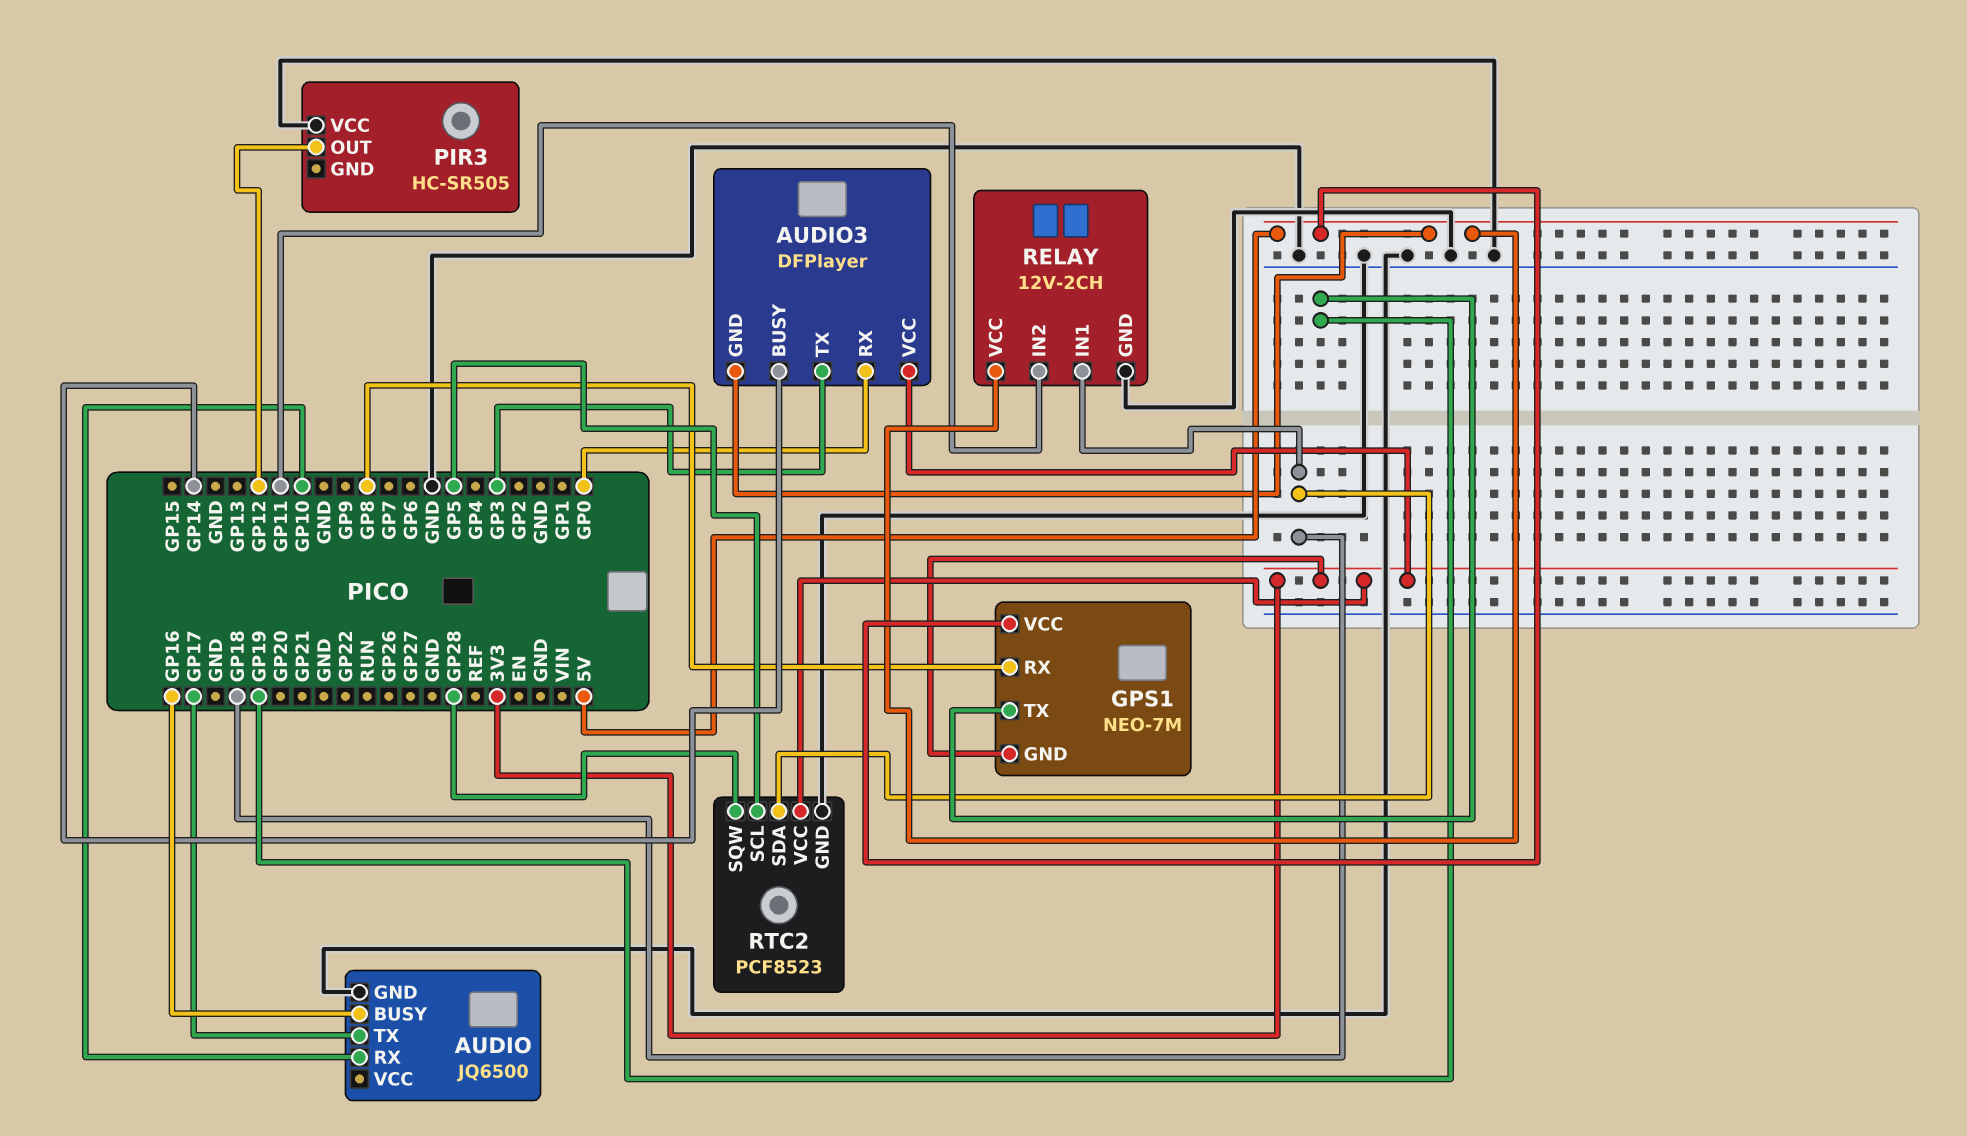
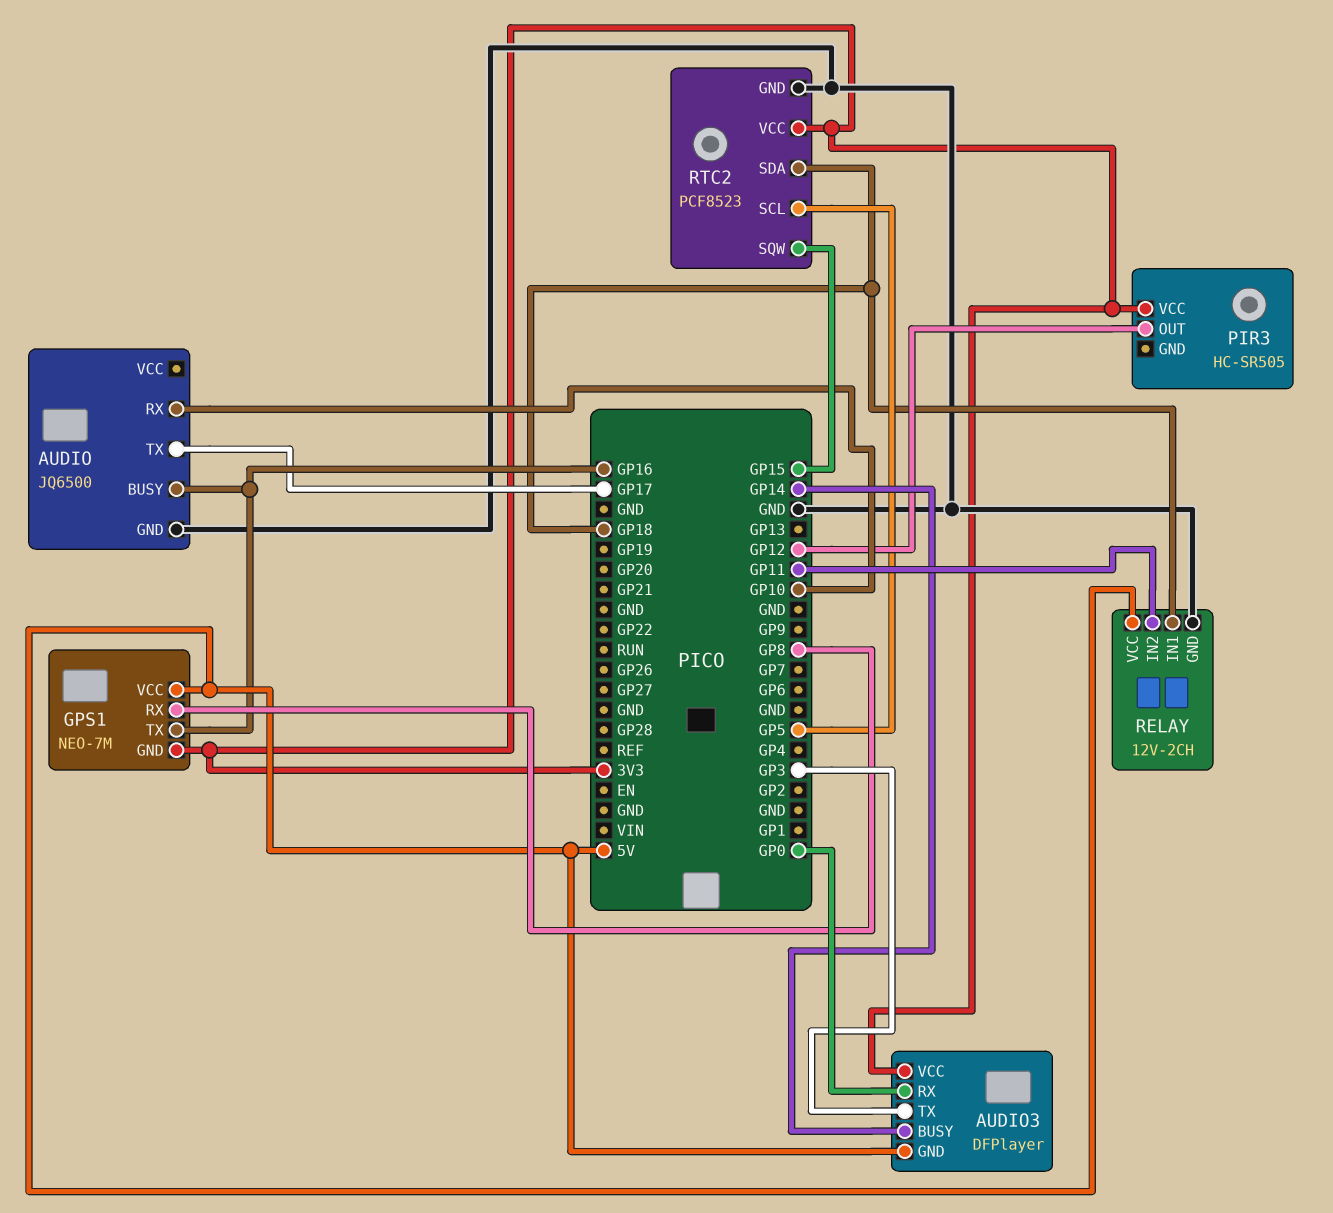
GPS1 pin TX: GP19 -> GP16
PIR3 pin VCC: GND -> 3V3
RTC2 pin SQW: GP28 -> GP15

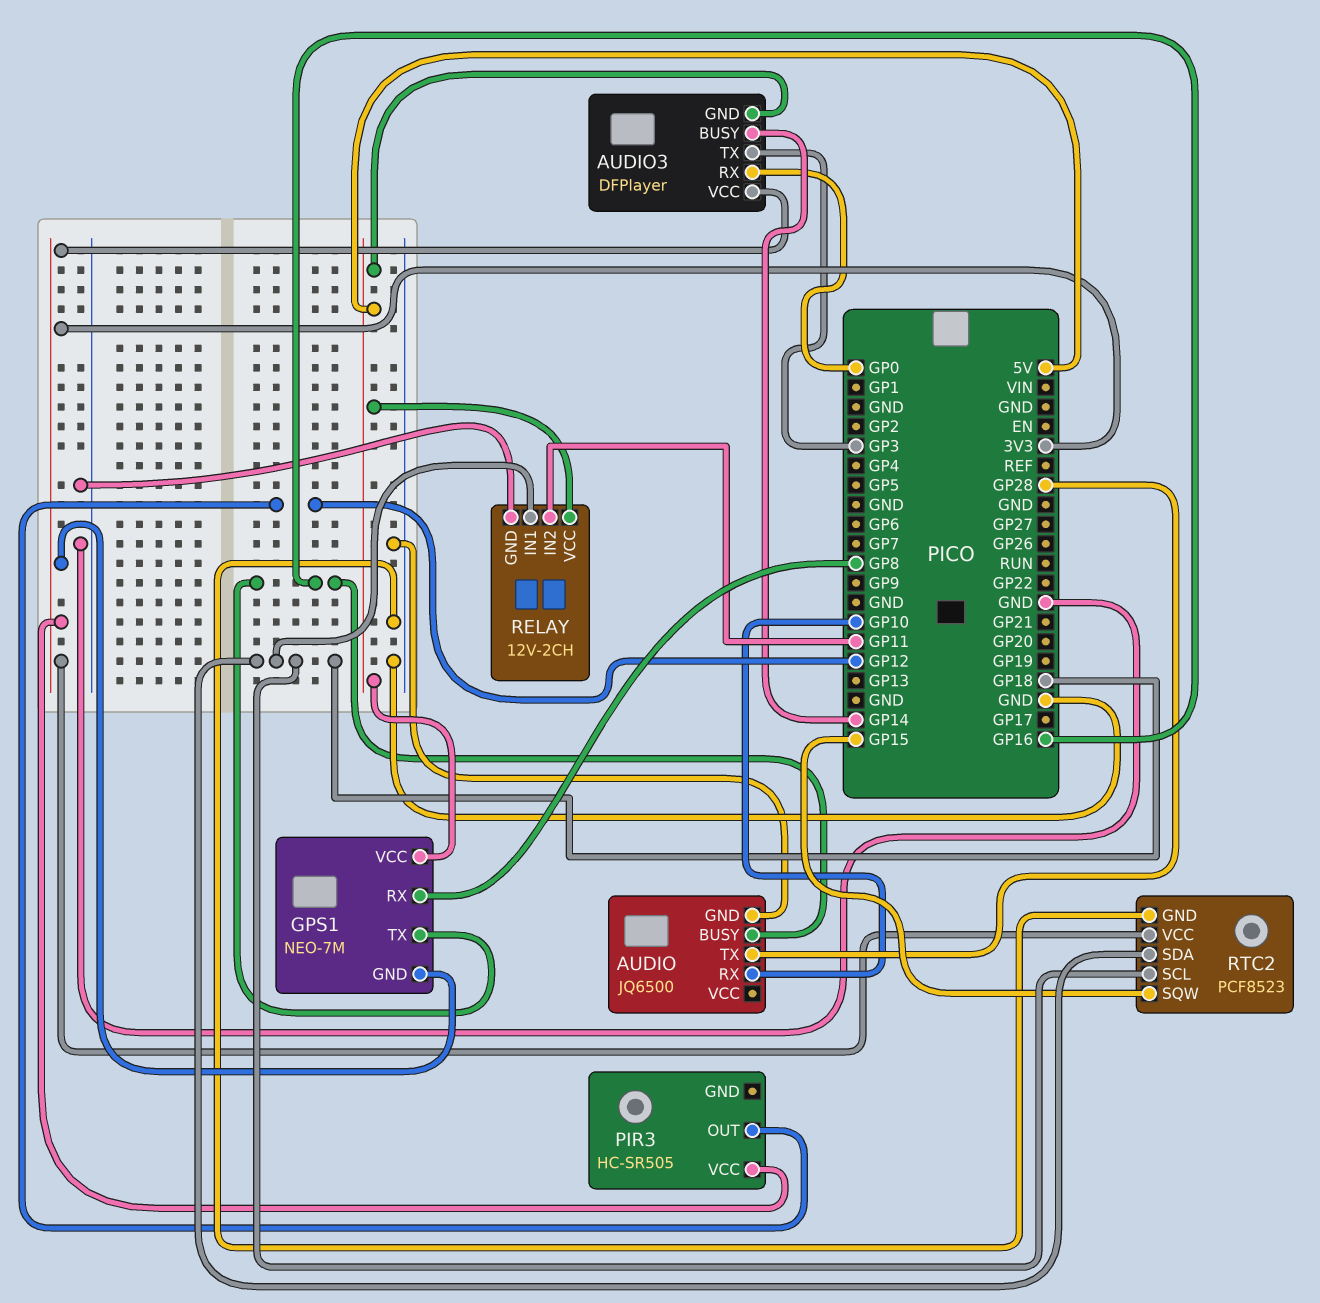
AUDIO pin TX: GP17 -> GP28
RTC2 pin SCL: GP5 -> GP18

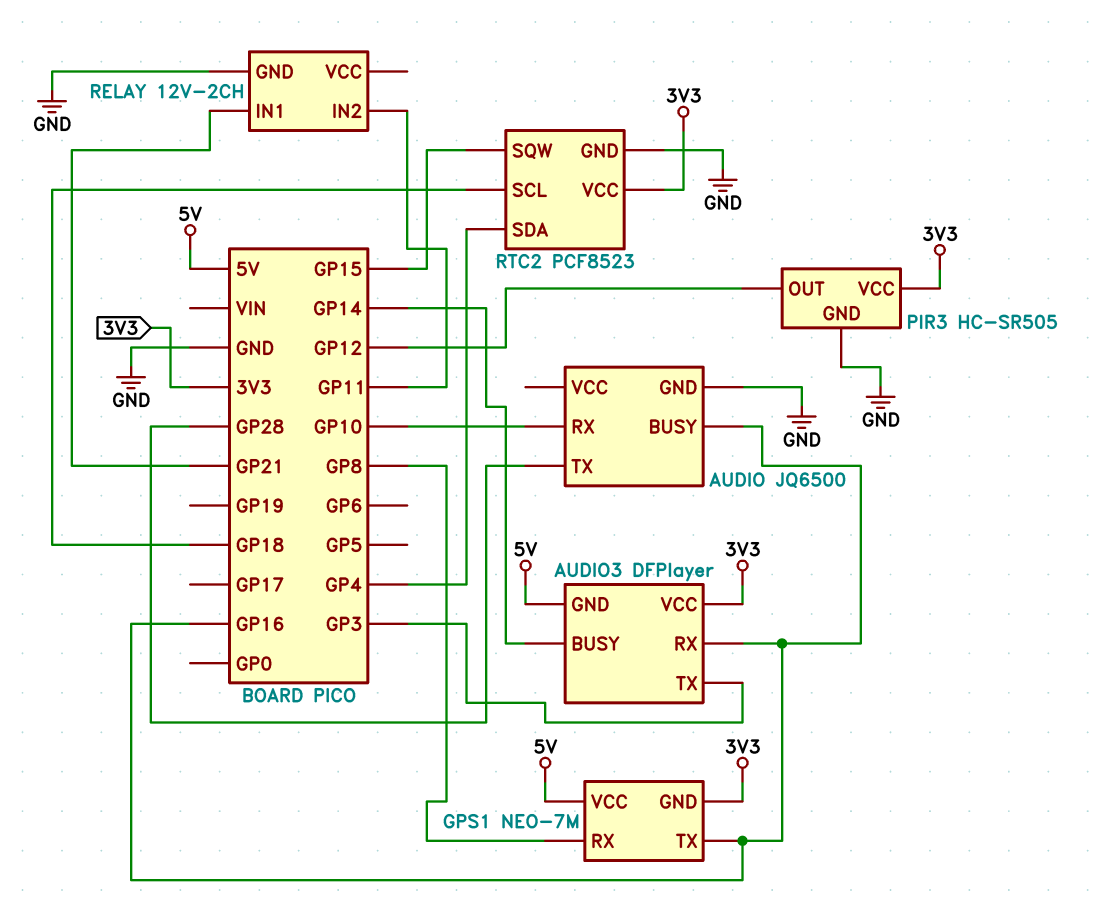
AUDIO3 pin RX: GP0 -> GP16
PIR3 pin GND: none -> GND
RELAY pin IN1: GP18 -> GP21
RELAY pin VCC: 5V -> none
RTC2 pin SDA: GP18 -> GP4

